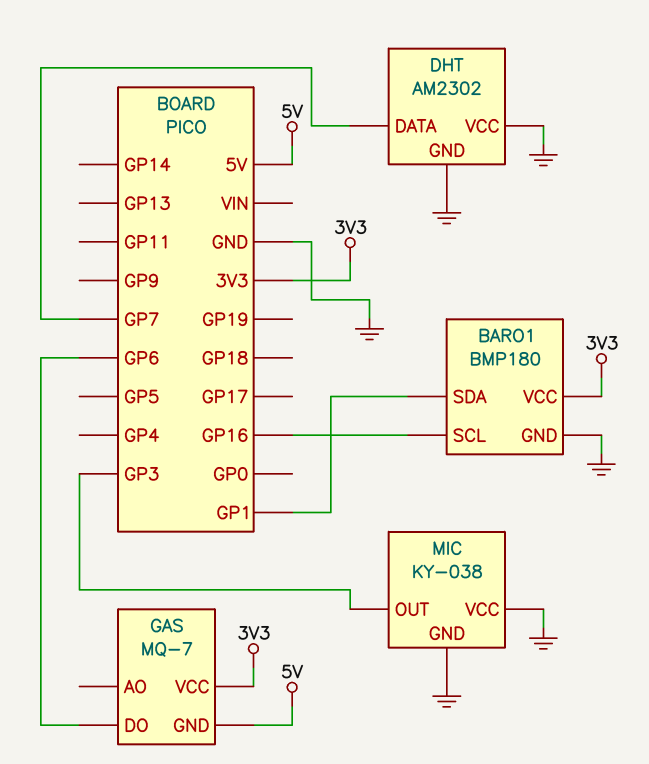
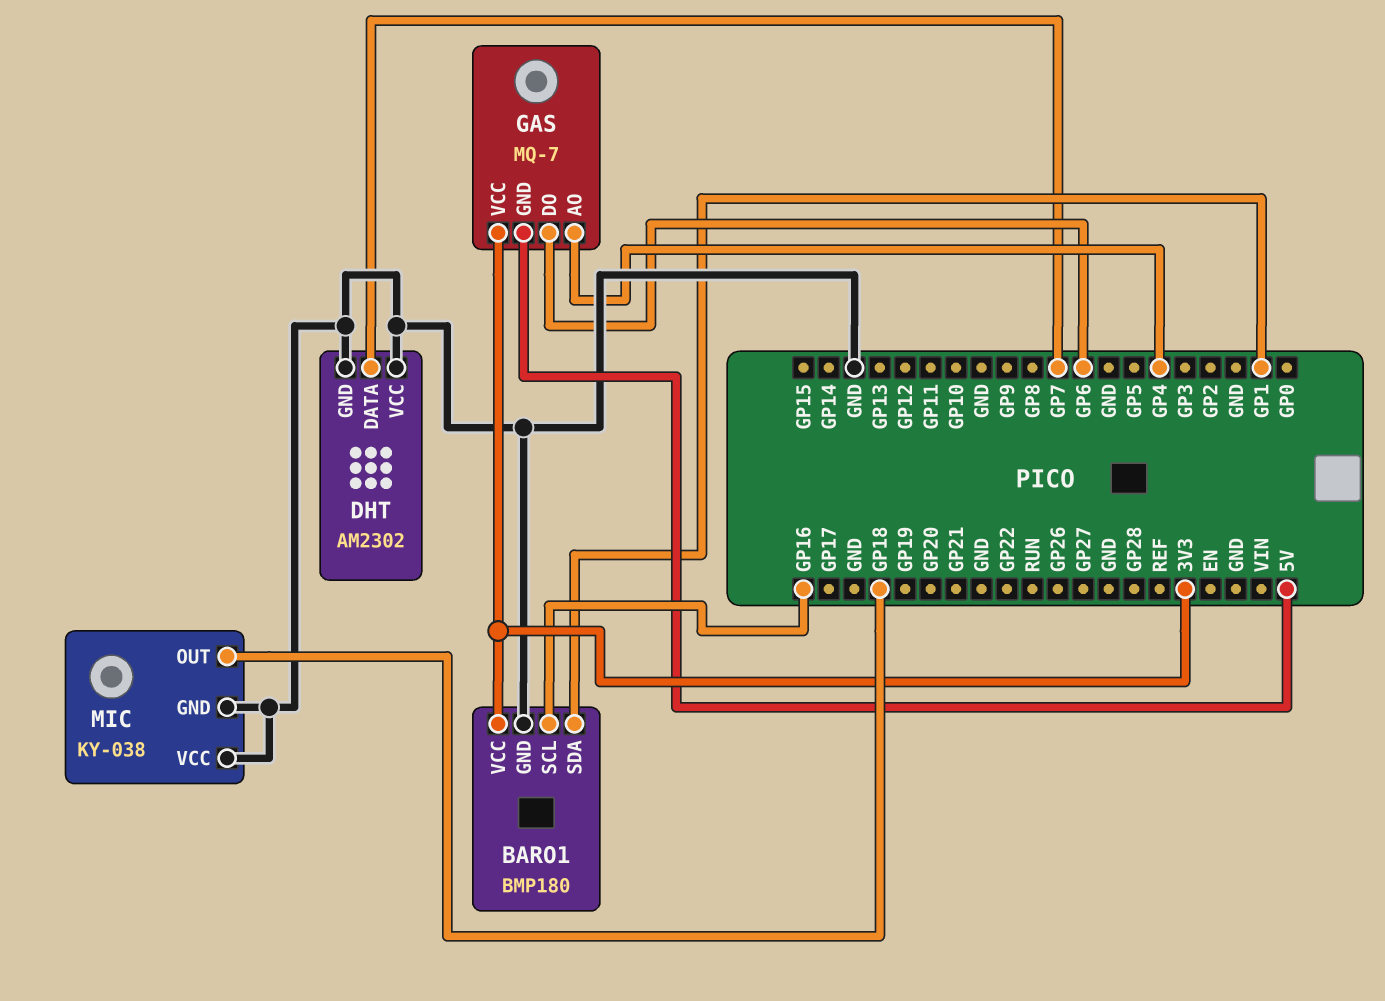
GAS pin AO: none -> GP4
MIC pin OUT: GP3 -> GP18

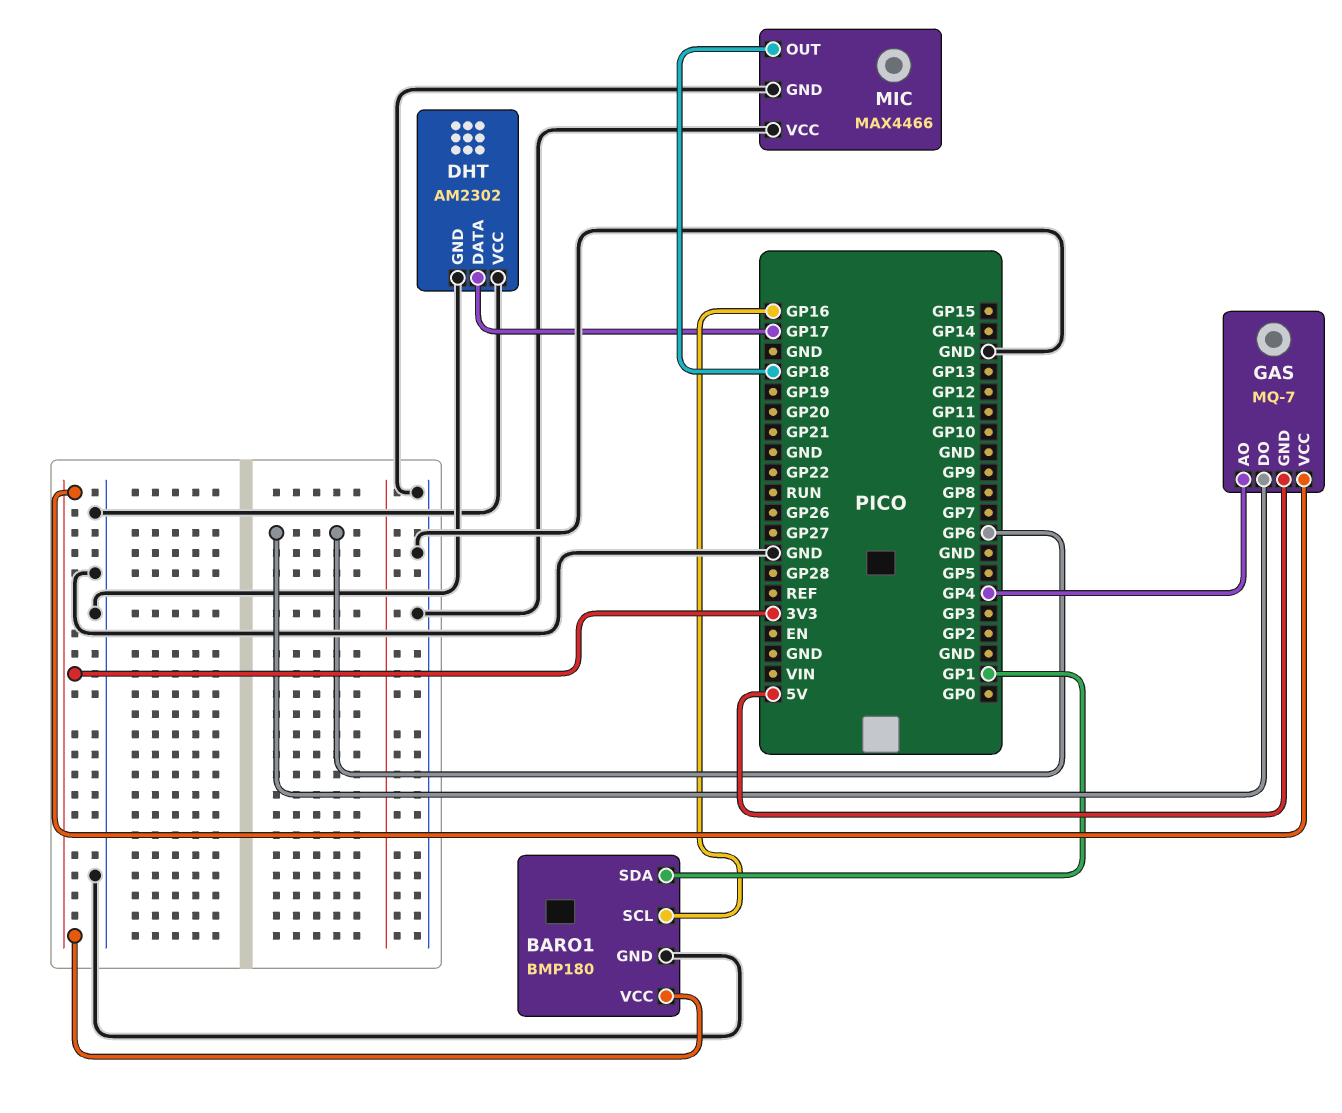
DHT pin DATA: GP7 -> GP17
MIC: KY-038 -> MAX4466

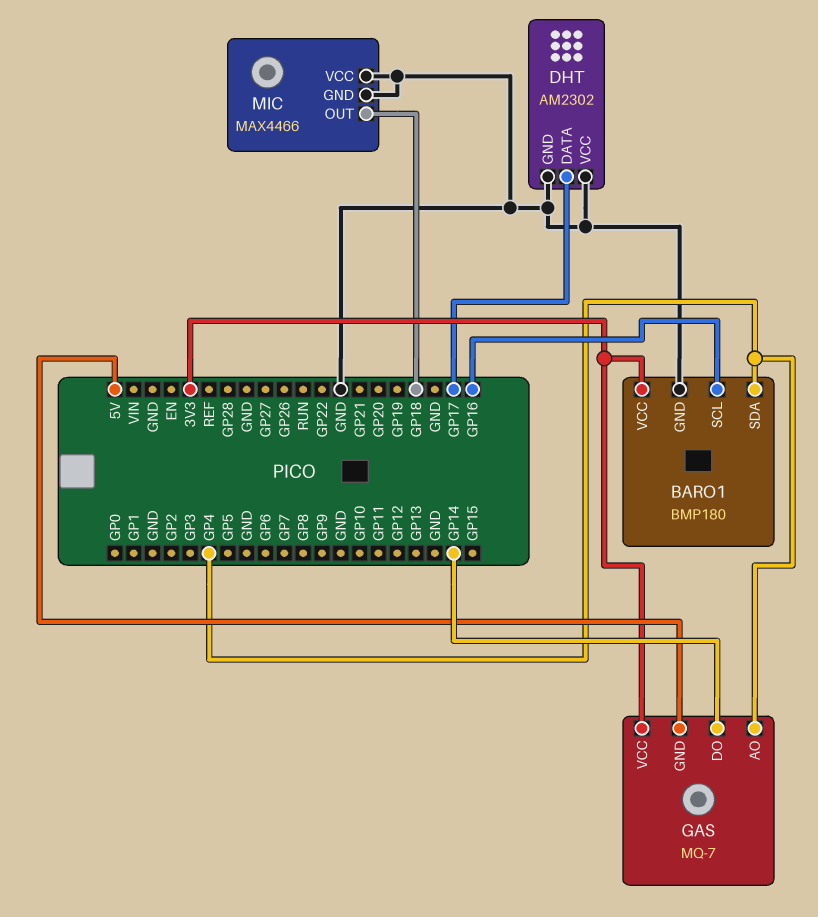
BARO1 pin SDA: GP1 -> GP4
GAS pin DO: GP6 -> GP14

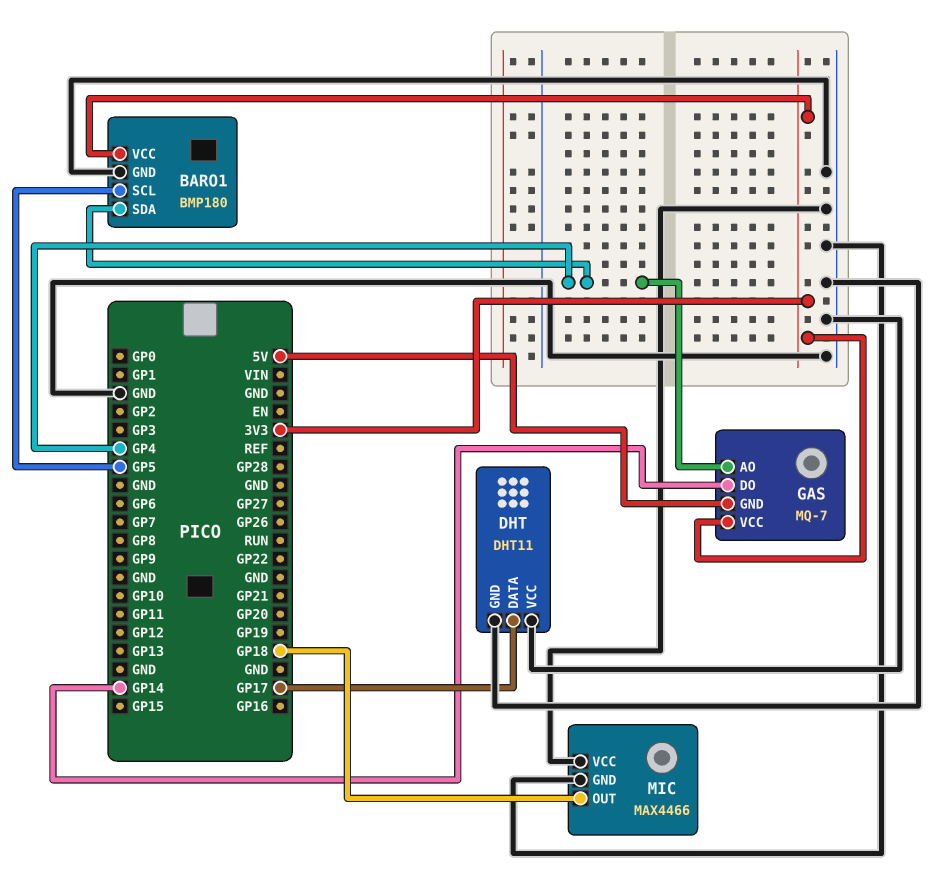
BARO1 pin SCL: GP16 -> GP5
DHT: AM2302 -> DHT11

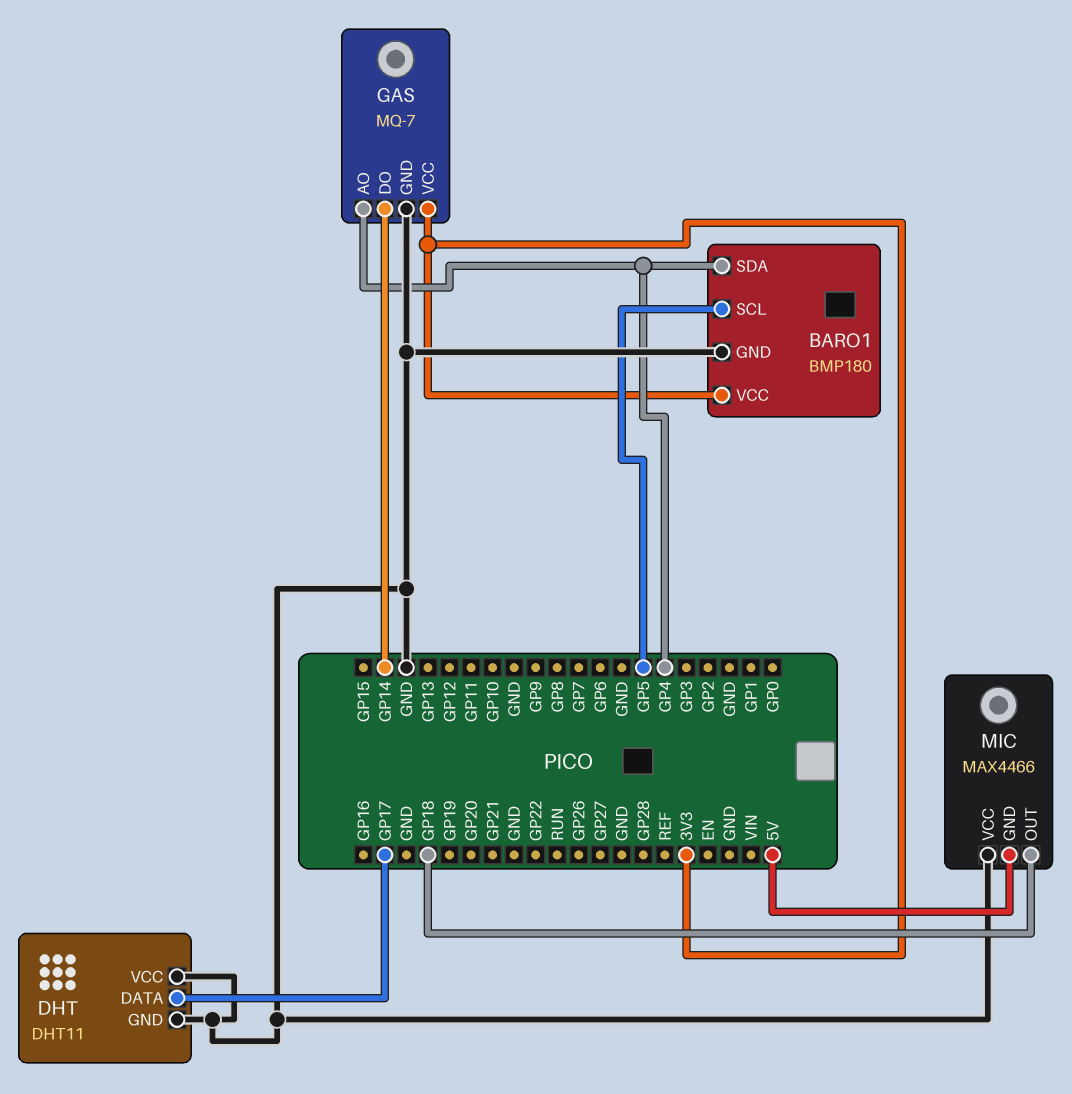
GAS pin GND: 5V -> GND
MIC pin GND: GND -> 5V

